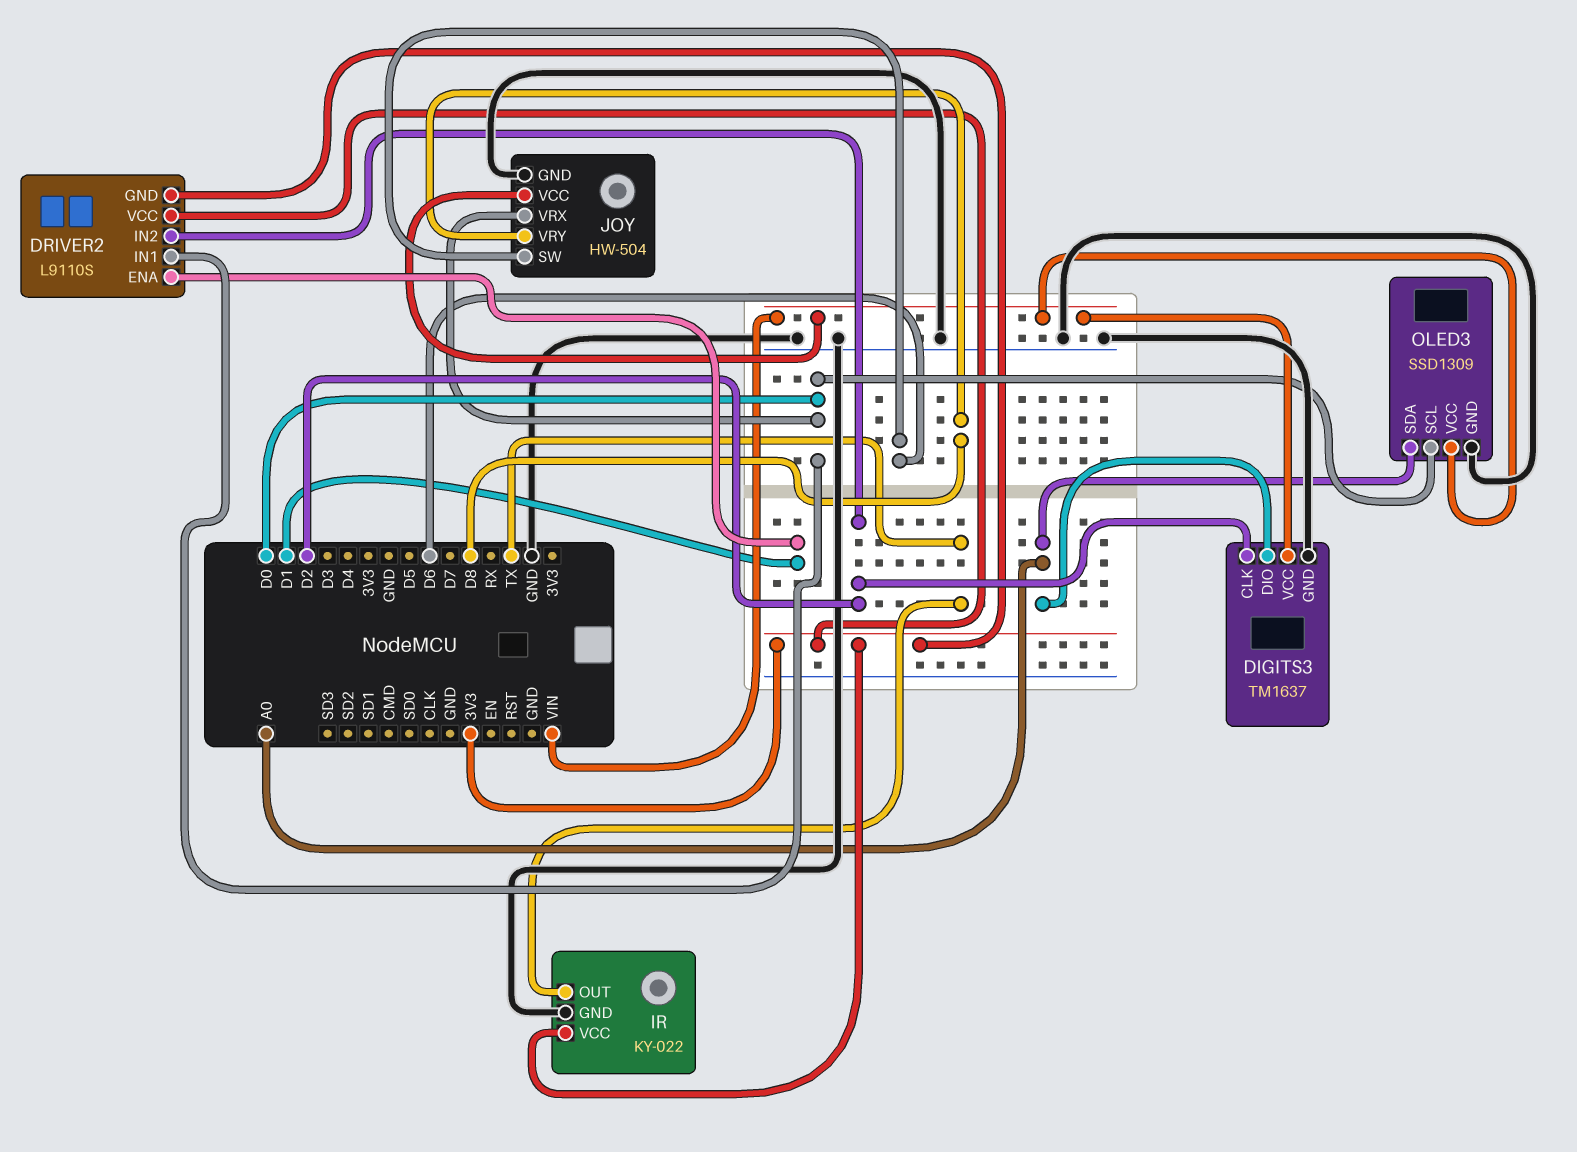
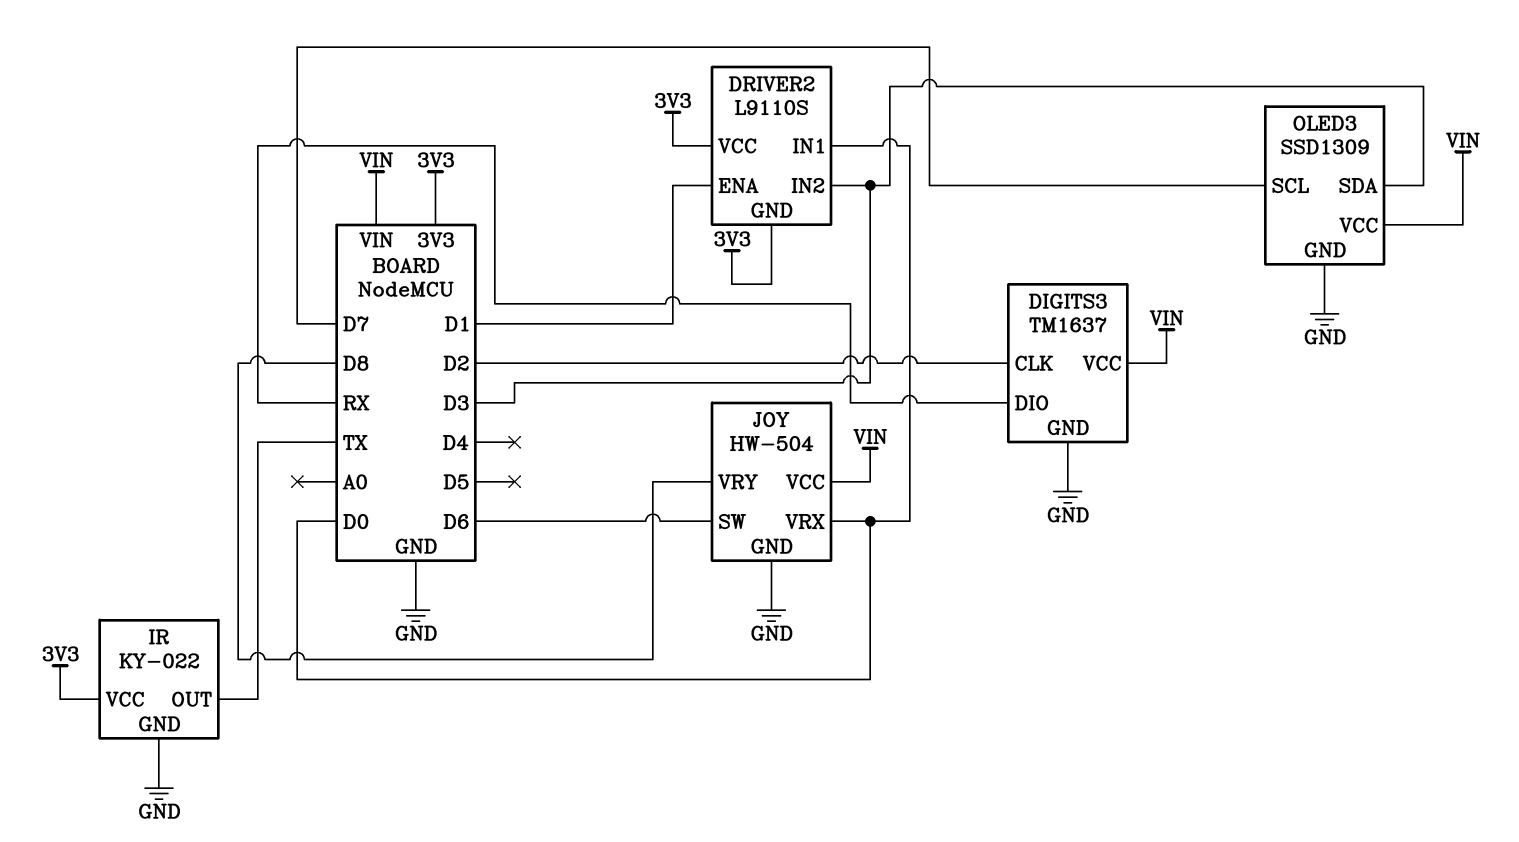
DIGITS3 pin DIO: A0 -> RX
DRIVER2 pin IN2: D2 -> D3
OLED3 pin SCL: D0 -> D7
OLED3 pin SDA: A0 -> D3

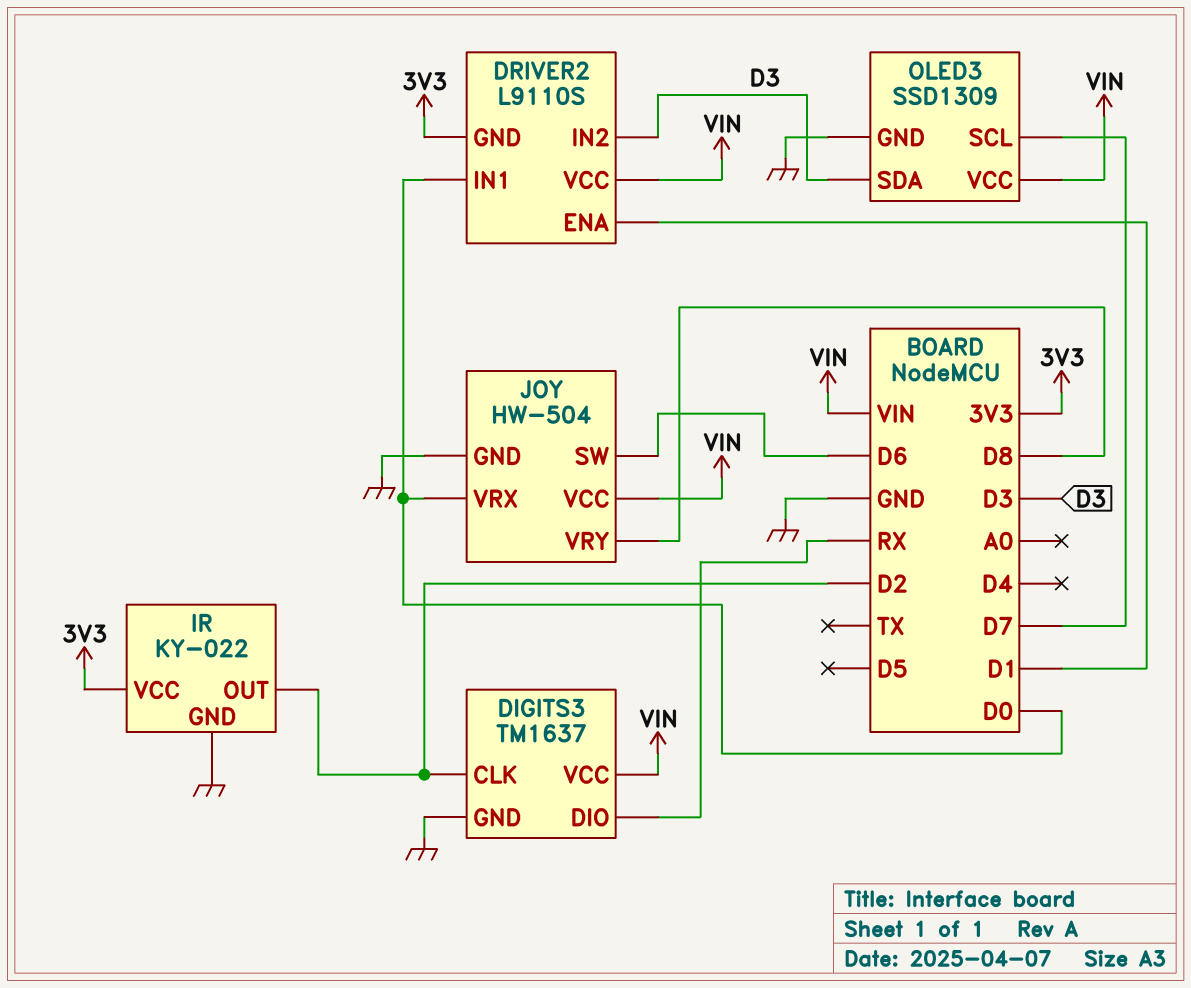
DRIVER2 pin VCC: 3V3 -> VIN
IR pin OUT: TX -> D2

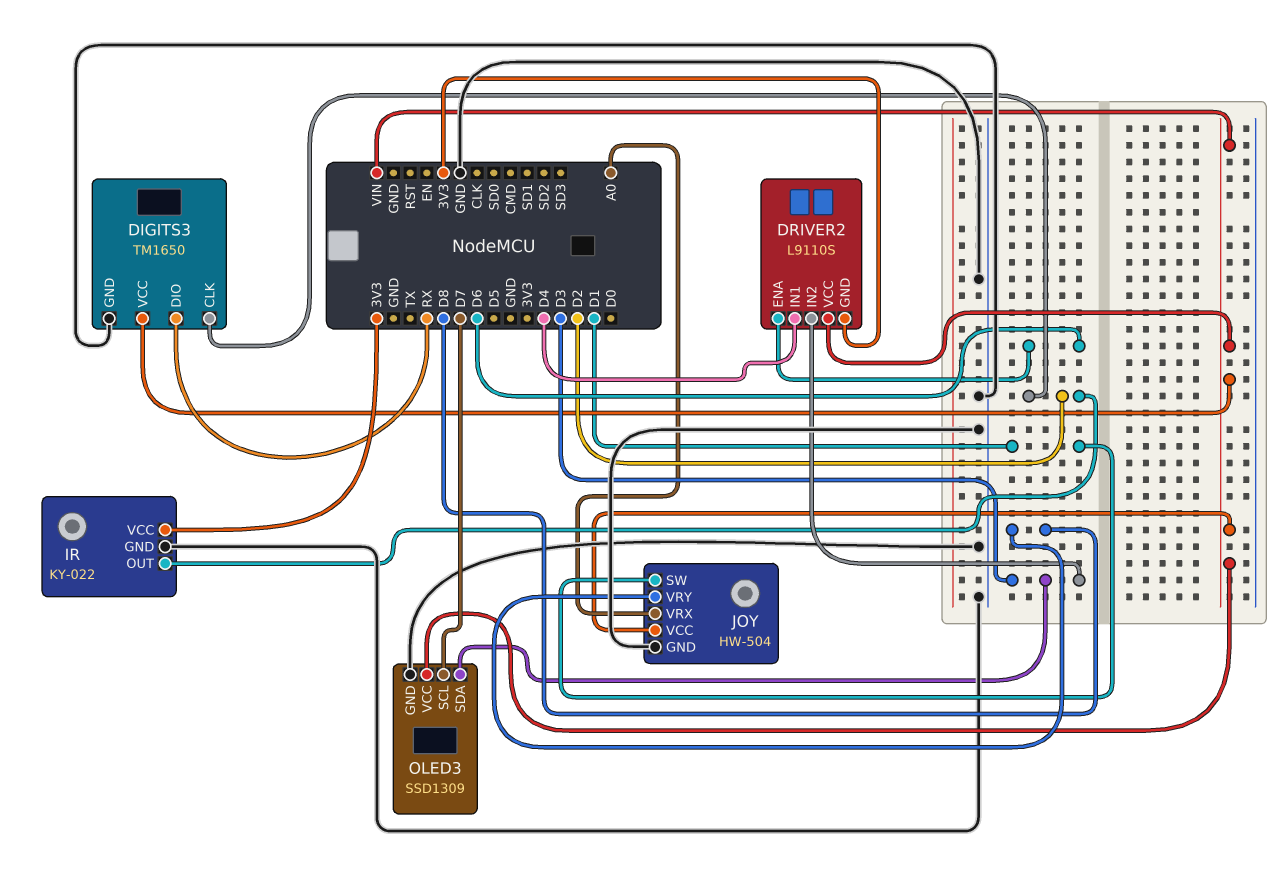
DIGITS3: TM1637 -> TM1650
DRIVER2 pin ENA: D1 -> D6
DRIVER2 pin IN1: D0 -> D4
JOY pin SW: D6 -> D1
JOY pin VRX: D0 -> A0

